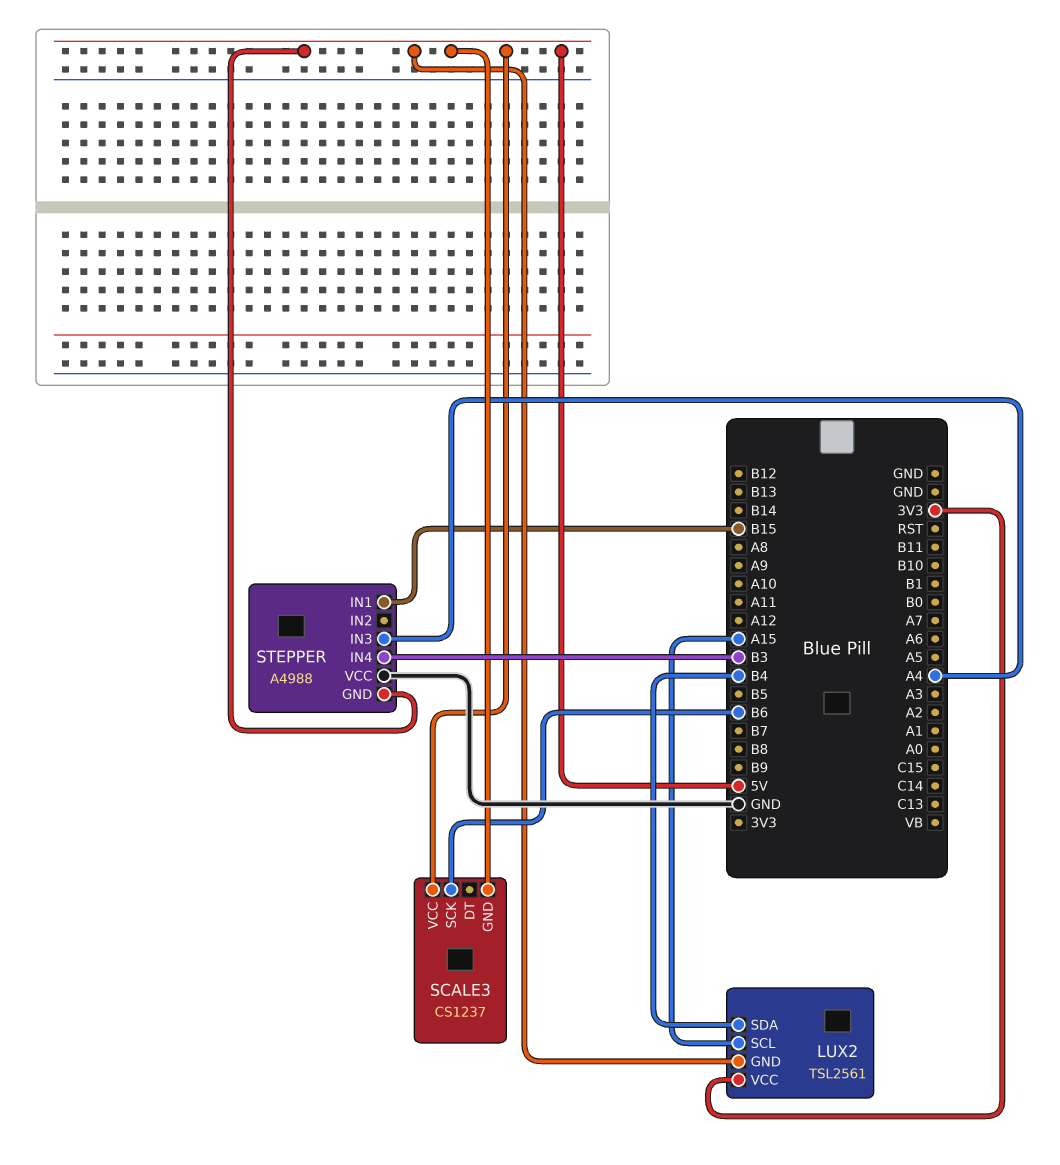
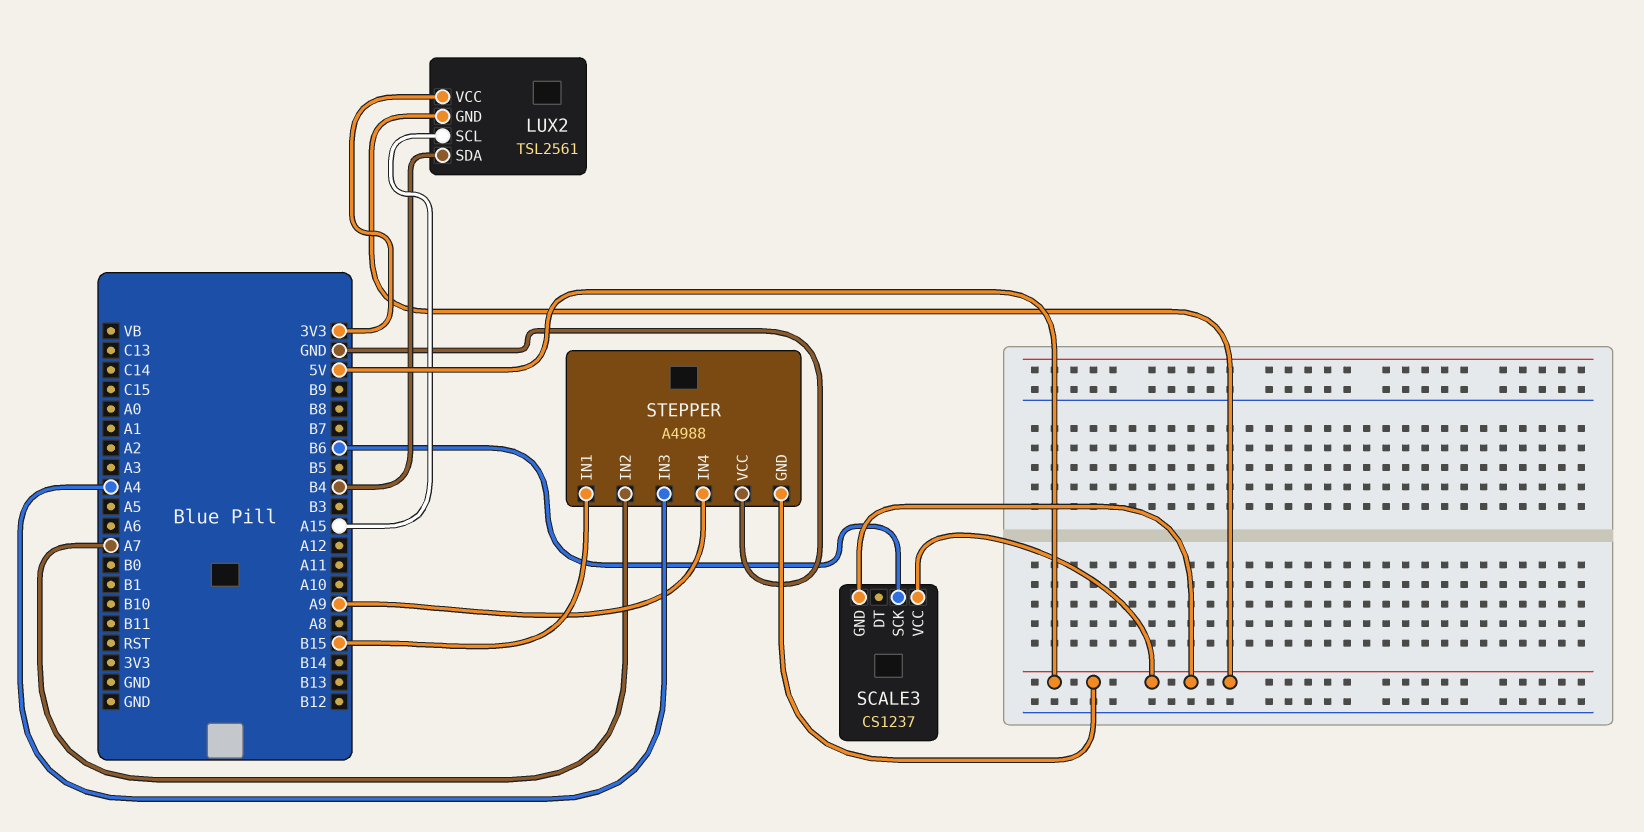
STEPPER pin IN2: none -> A7
STEPPER pin IN4: B3 -> A9

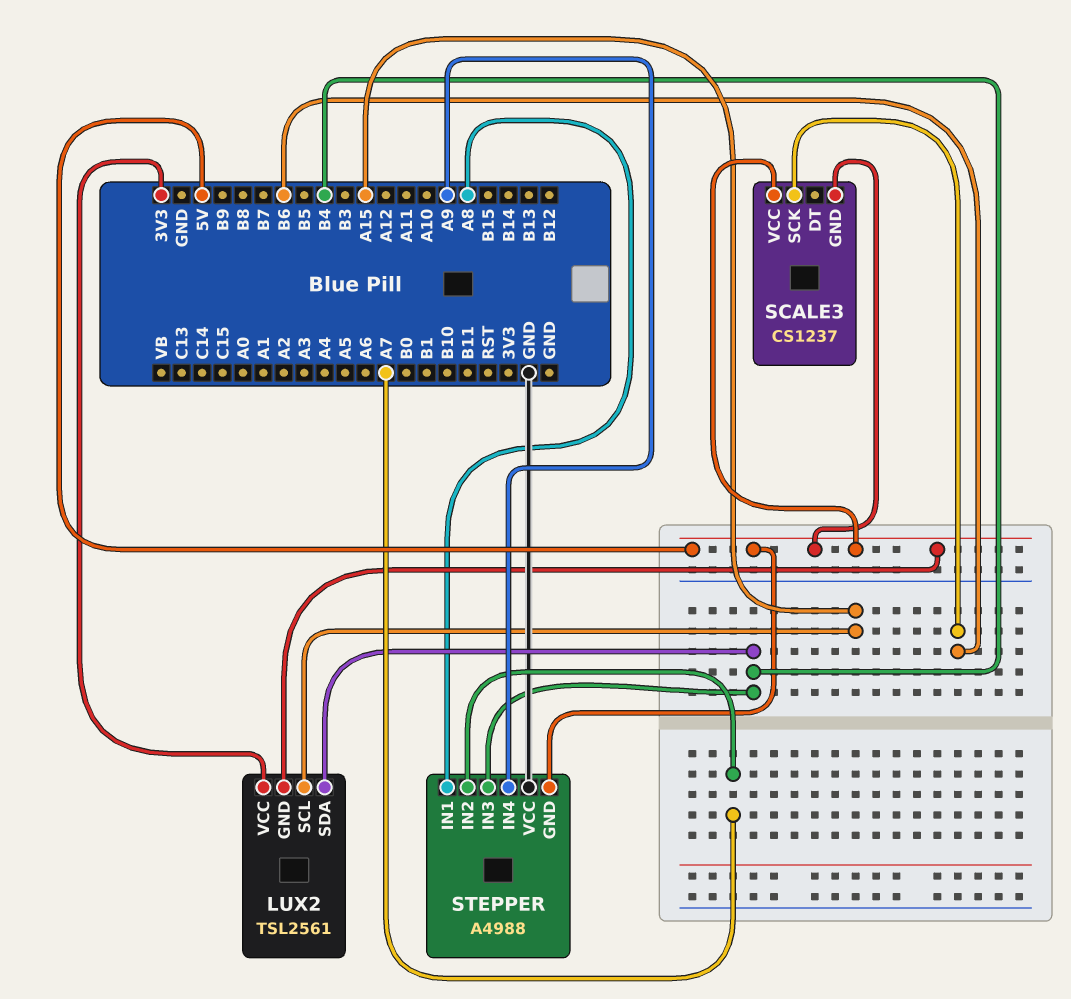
STEPPER pin IN1: B15 -> A8
STEPPER pin IN3: A4 -> B4

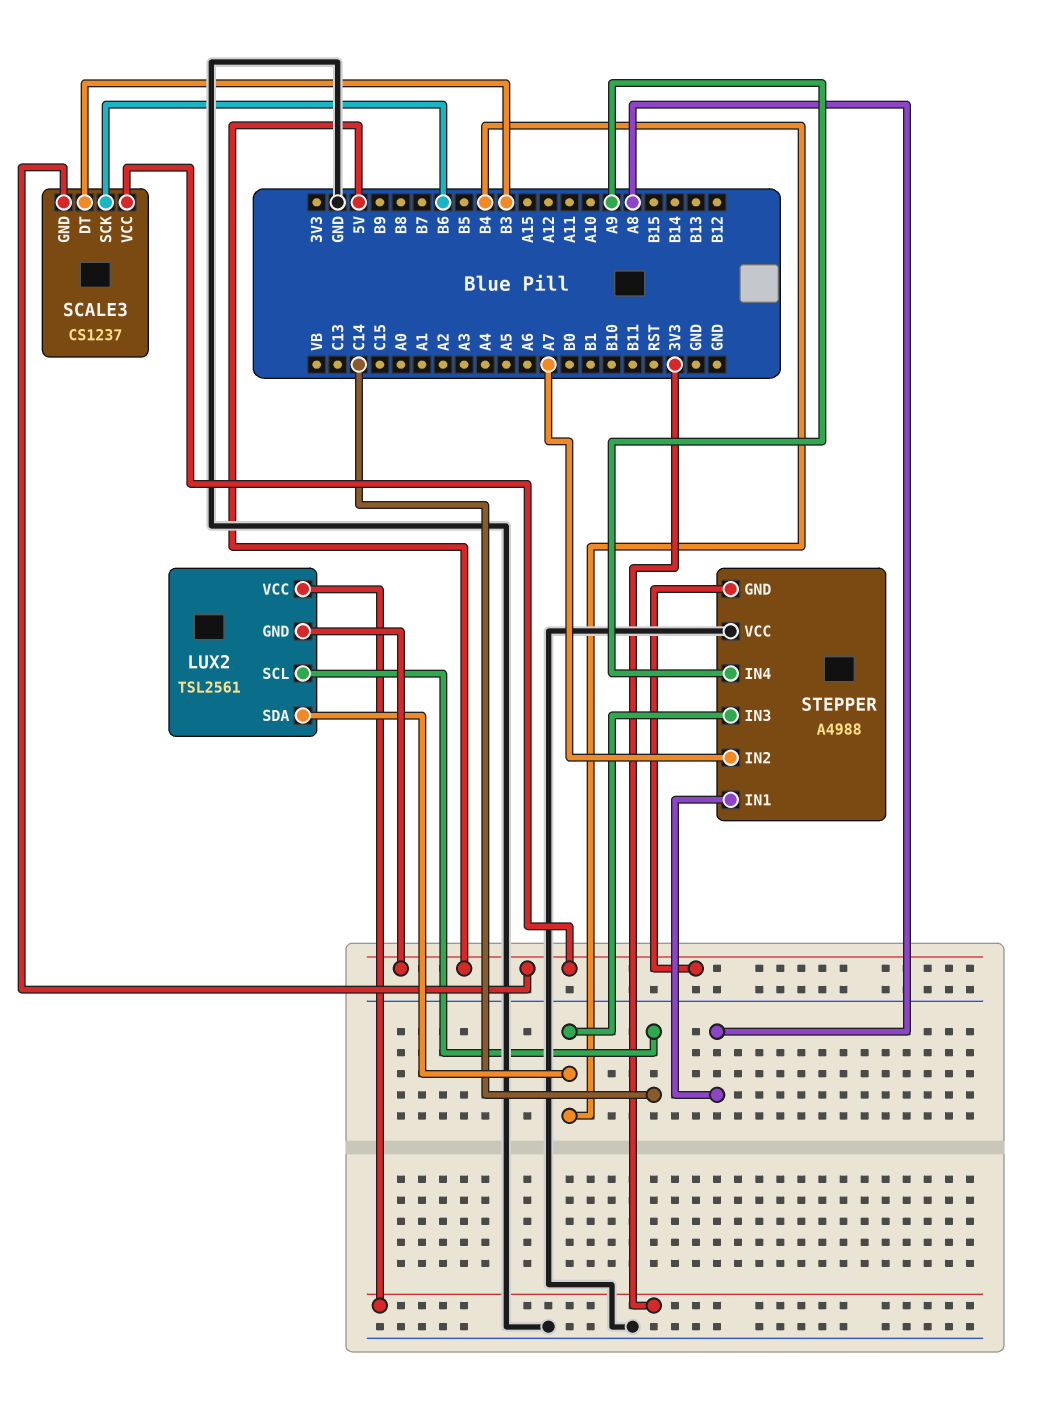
LUX2 pin SCL: A15 -> C14
SCALE3 pin DT: none -> B3

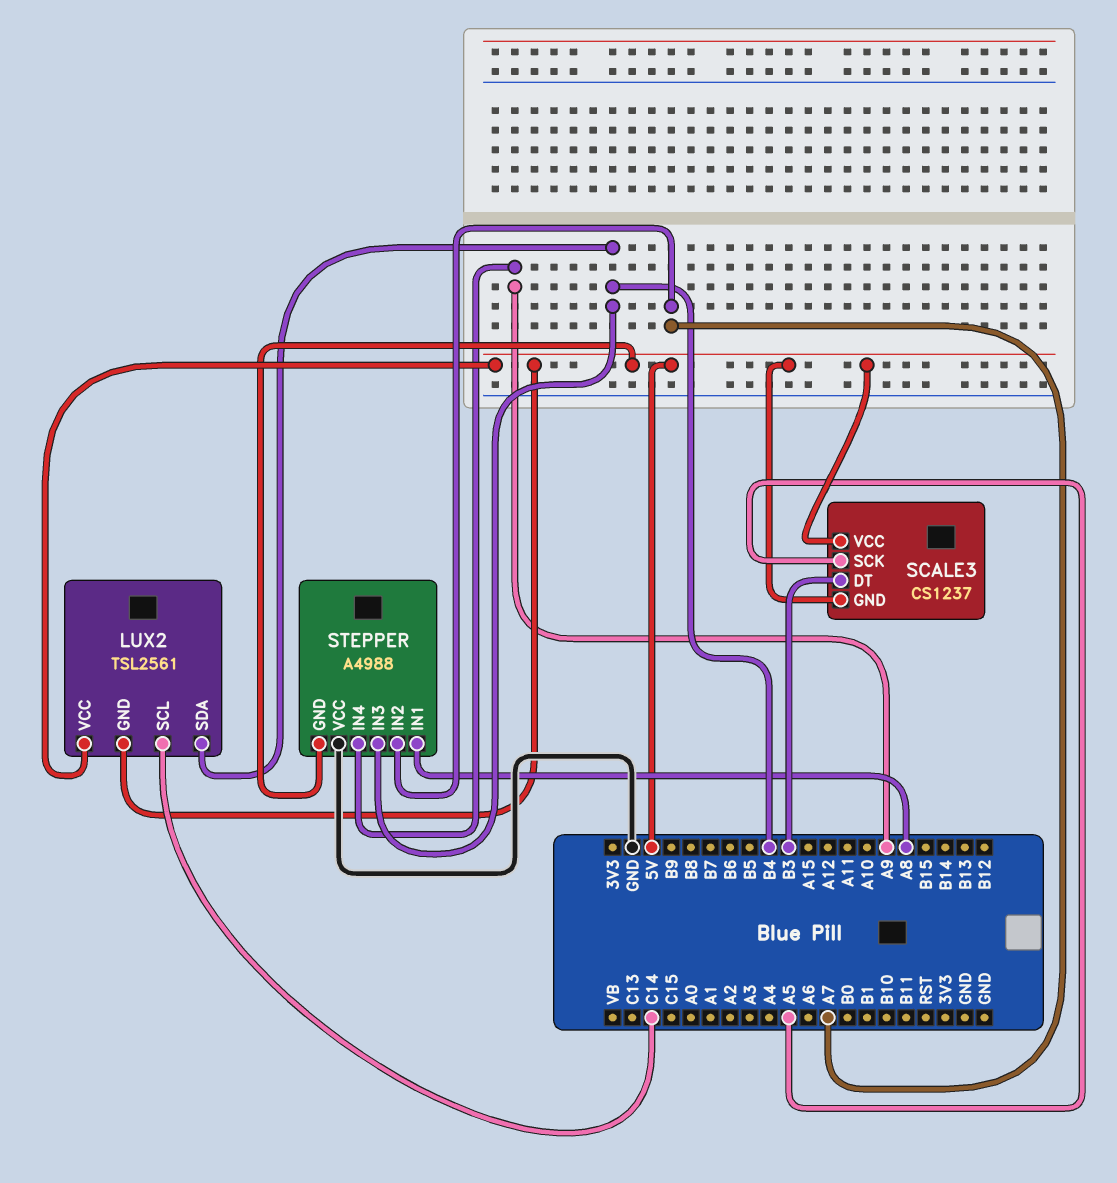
LUX2 pin VCC: 3V3 -> 5V
SCALE3 pin SCK: B6 -> A5

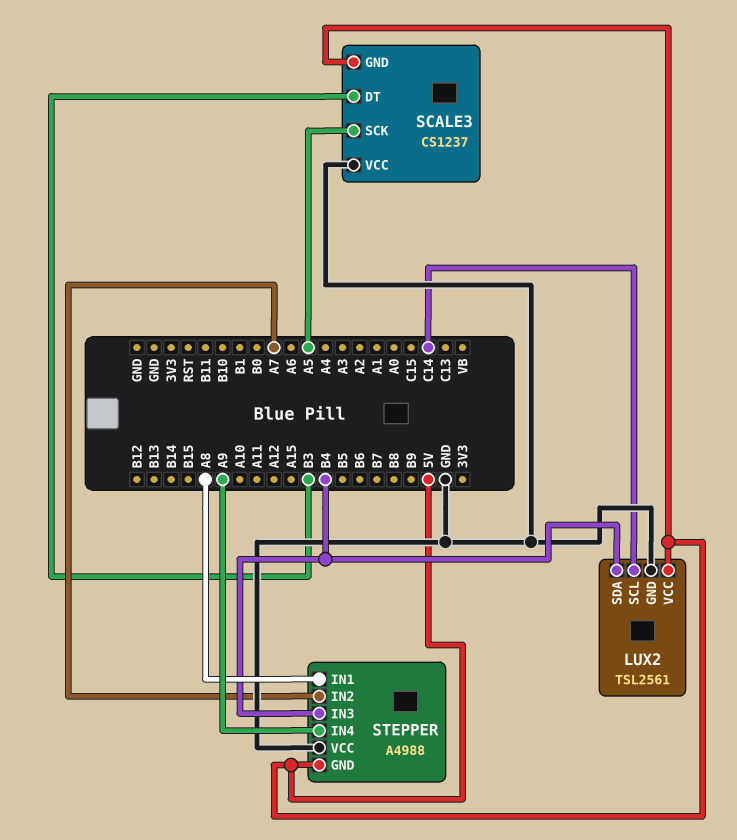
LUX2 pin GND: 5V -> GND
SCALE3 pin VCC: 5V -> GND

